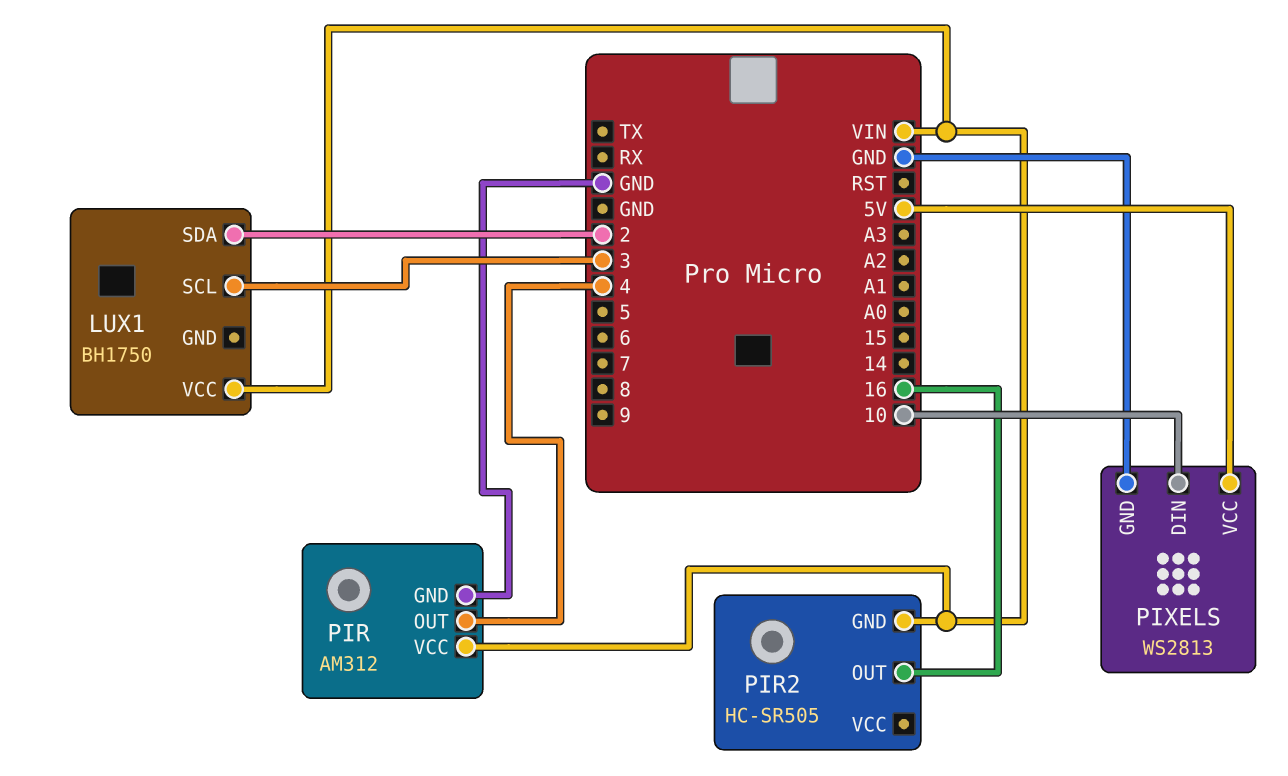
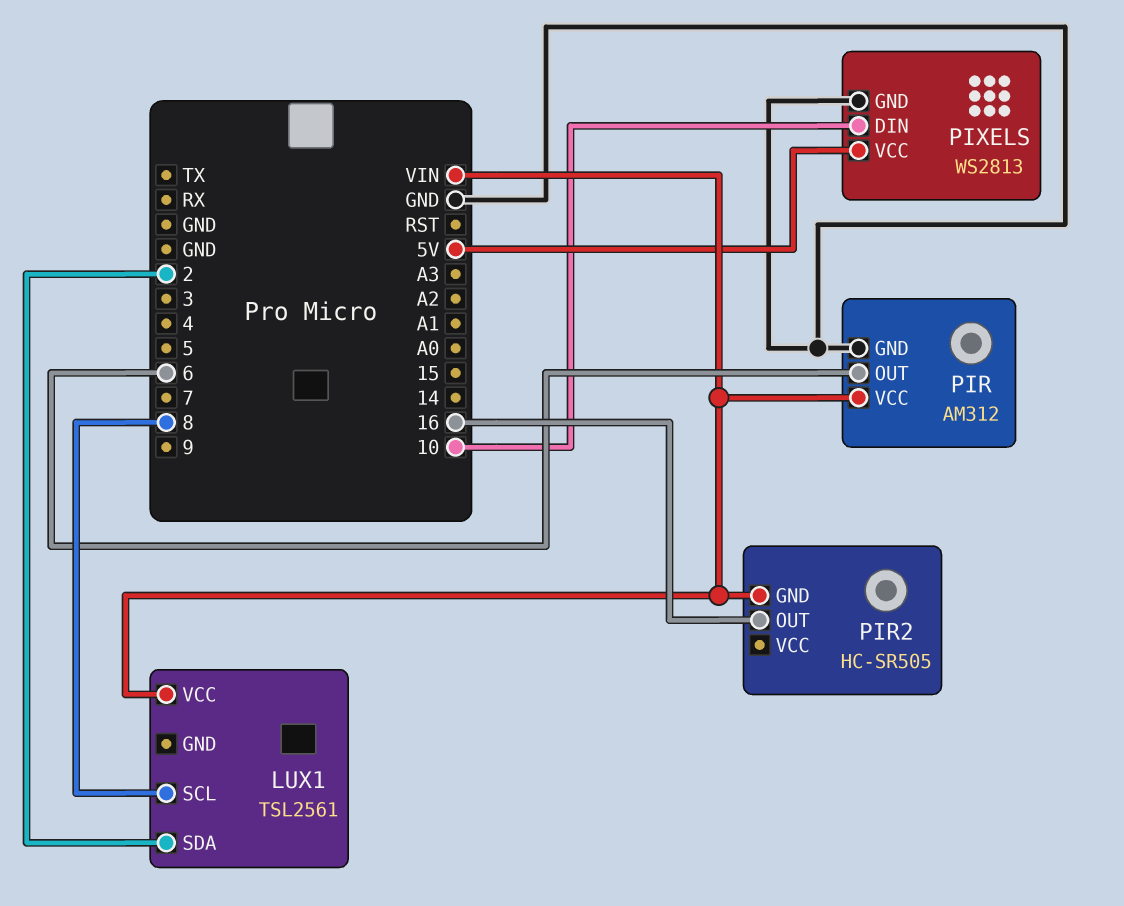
LUX1: BH1750 -> TSL2561
LUX1 pin SCL: 3 -> 8
PIR pin OUT: 4 -> 6

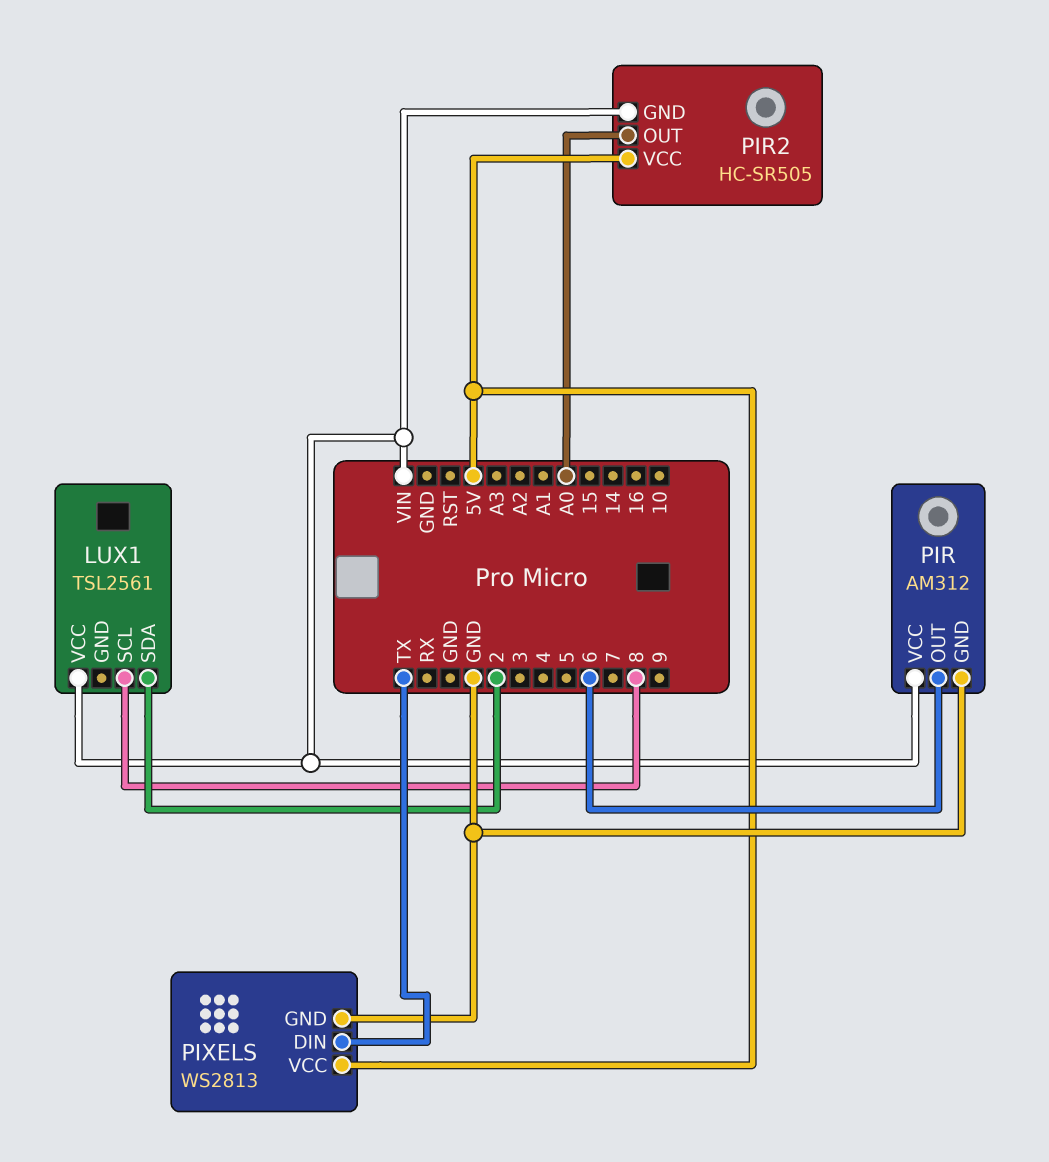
PIR2 pin OUT: 16 -> A0
PIR2 pin VCC: none -> 5V
PIXELS pin DIN: 10 -> TX

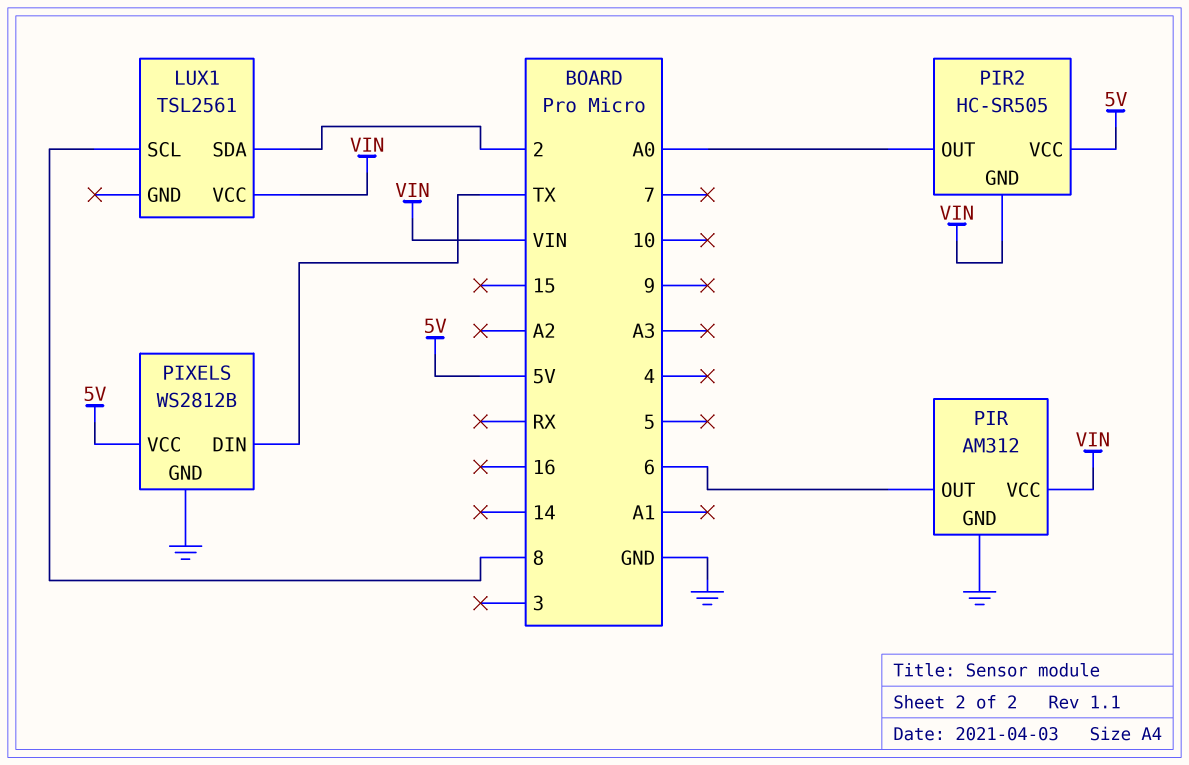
PIXELS: WS2813 -> WS2812B

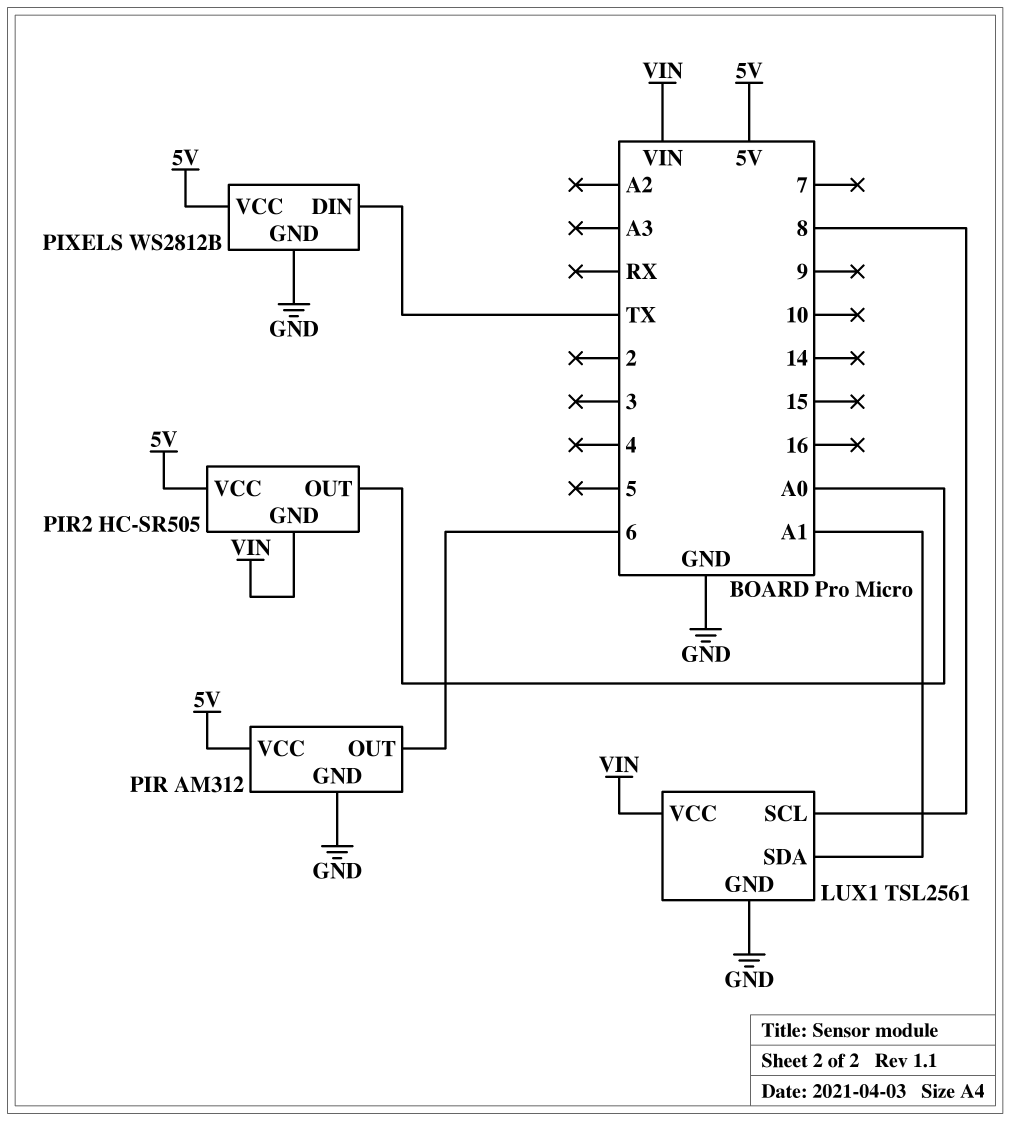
LUX1 pin GND: none -> GND
LUX1 pin SDA: 2 -> A1
PIR pin VCC: VIN -> 5V

